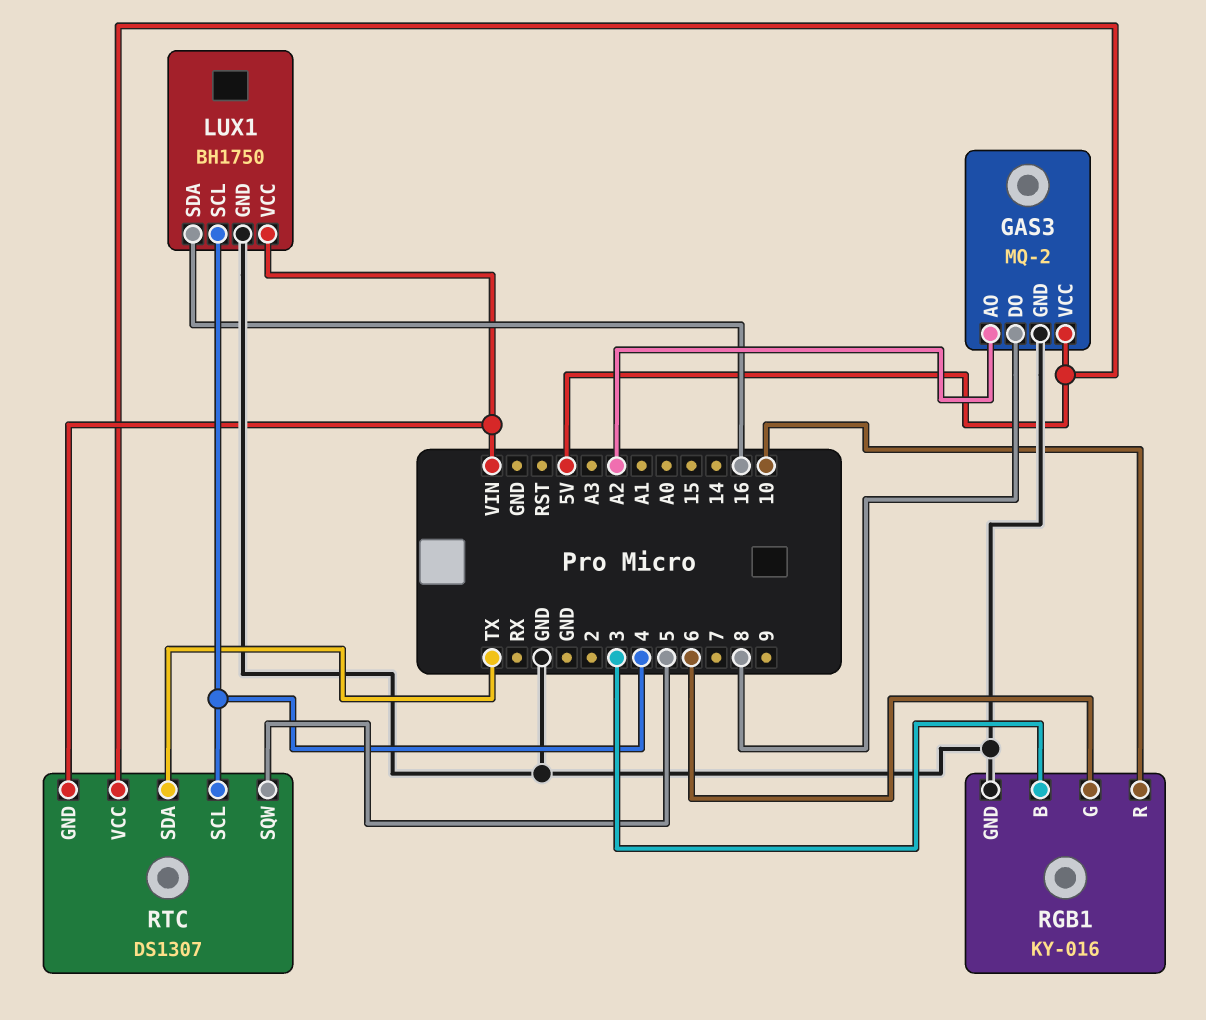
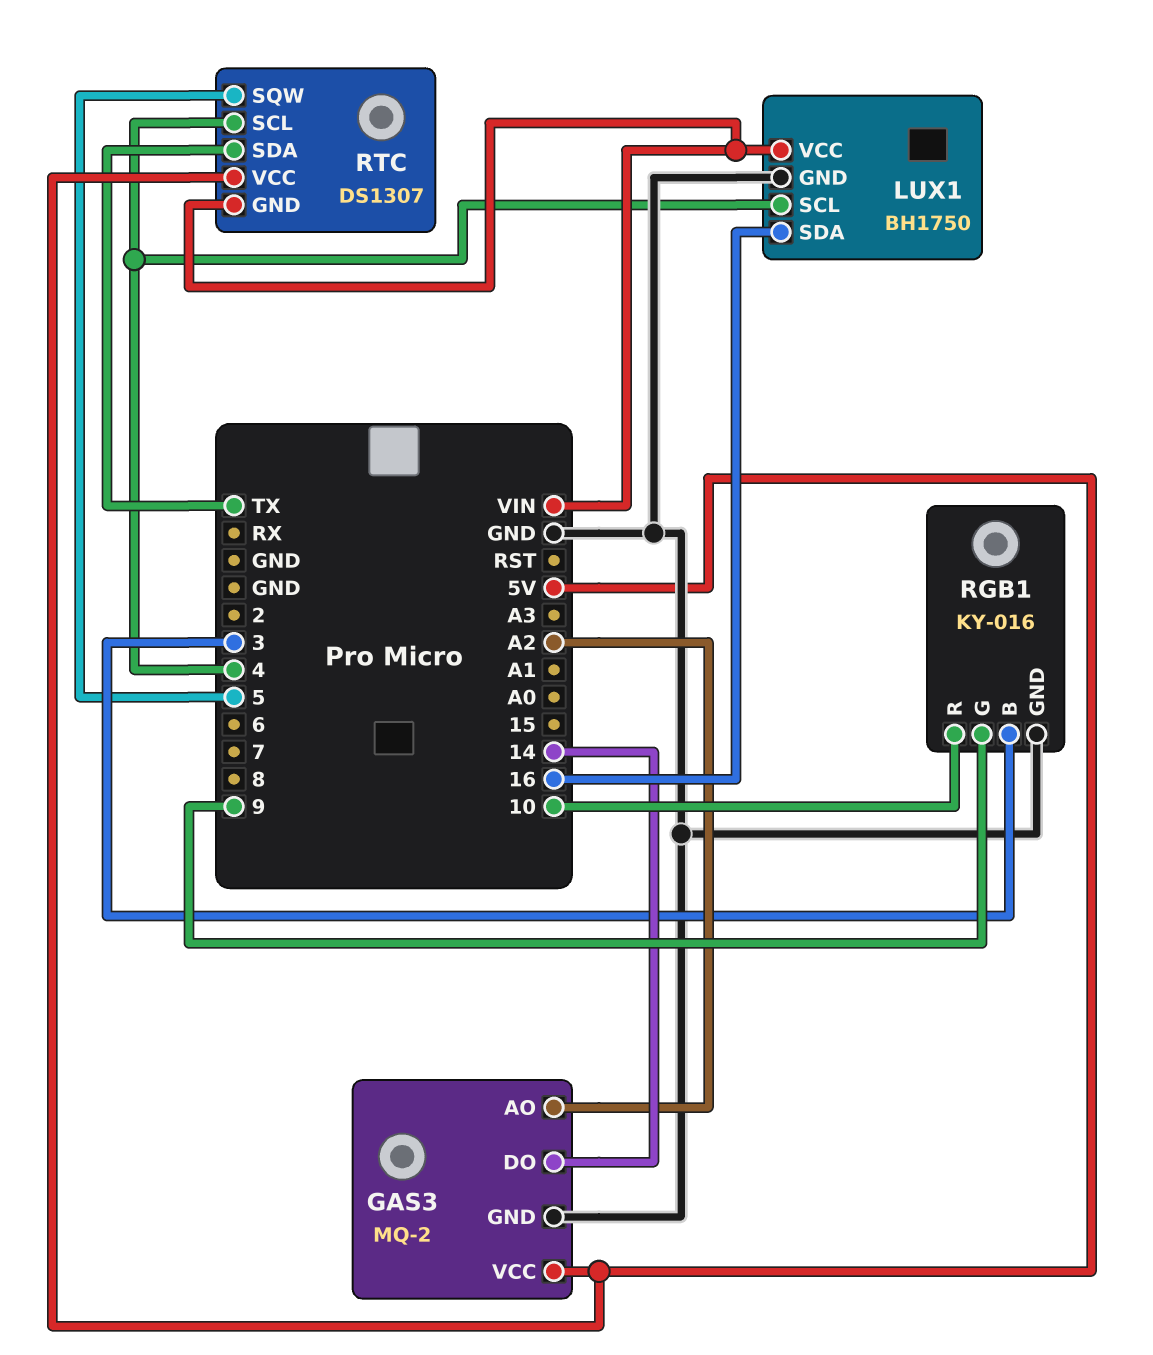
GAS3 pin DO: 8 -> 14
RGB1 pin G: 6 -> 9

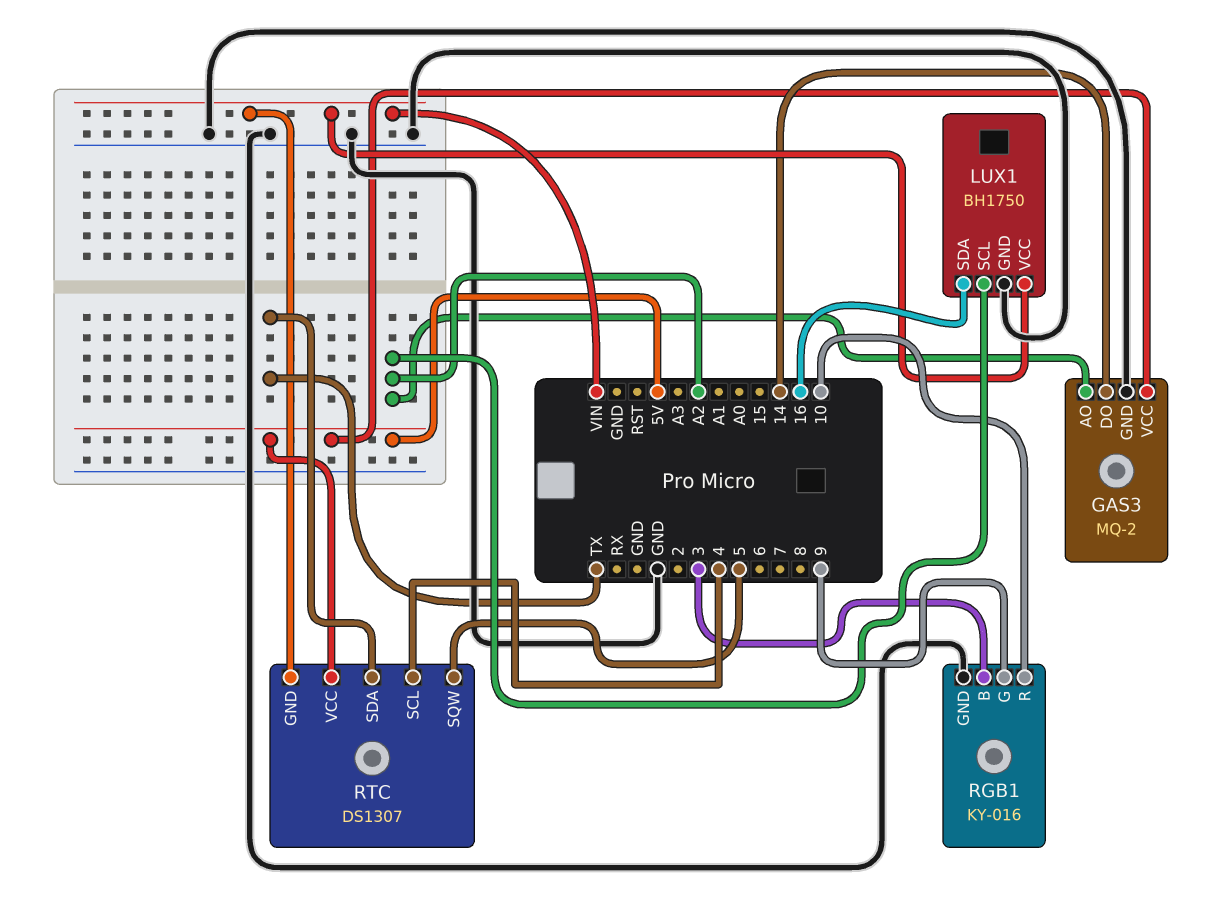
LUX1 pin SCL: 4 -> A2

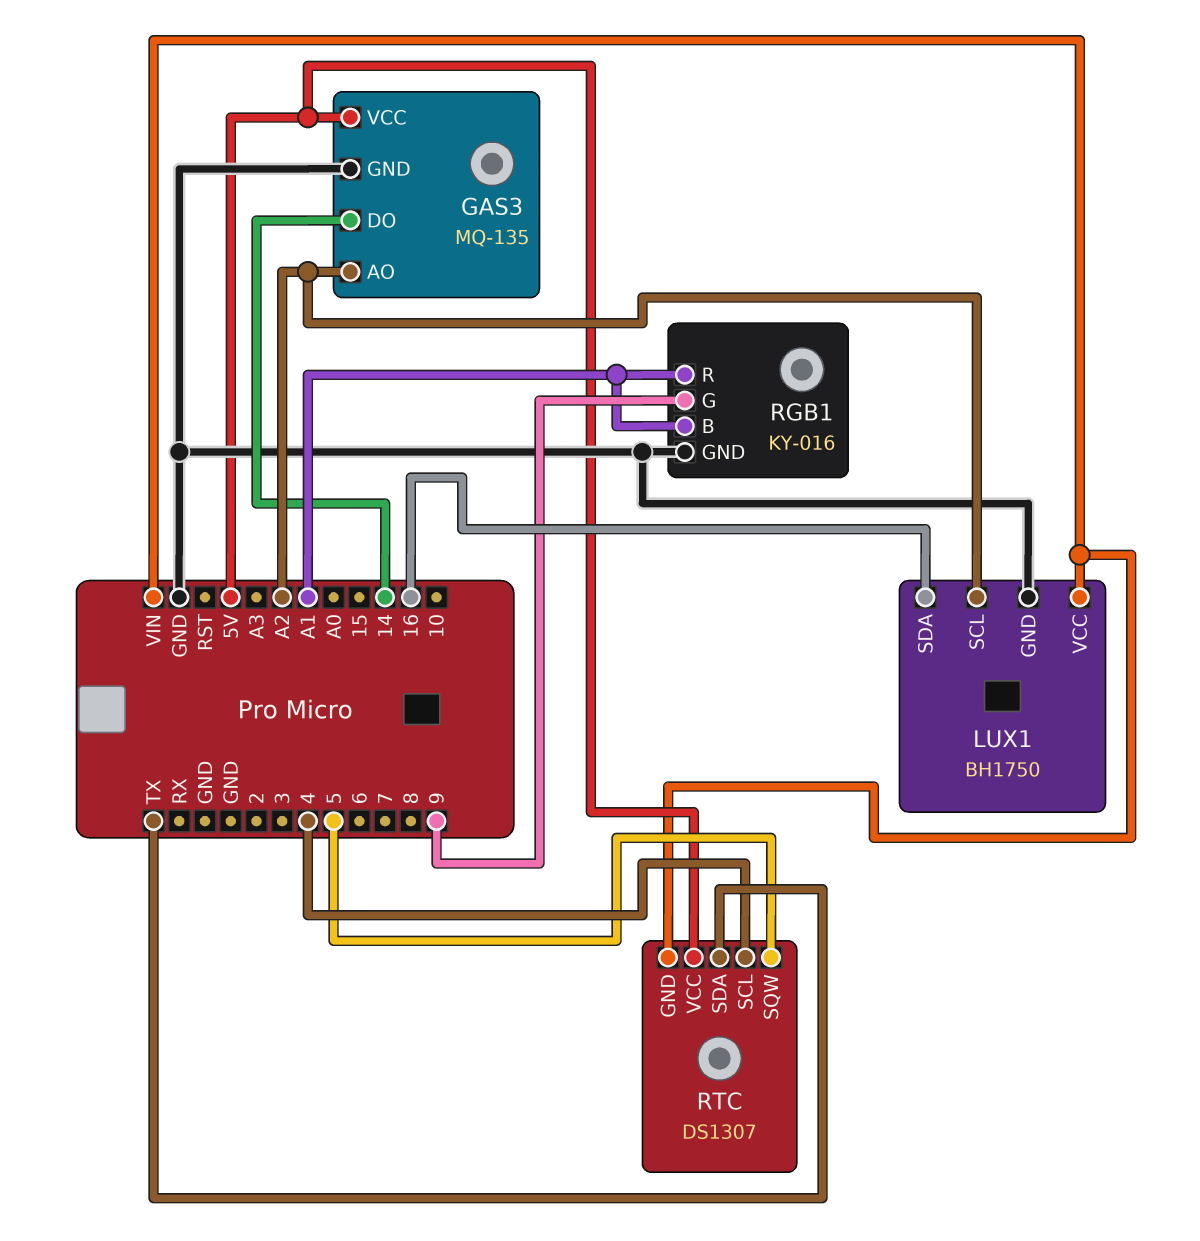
GAS3: MQ-2 -> MQ-135
RGB1 pin B: 3 -> A1
RGB1 pin R: 10 -> A1

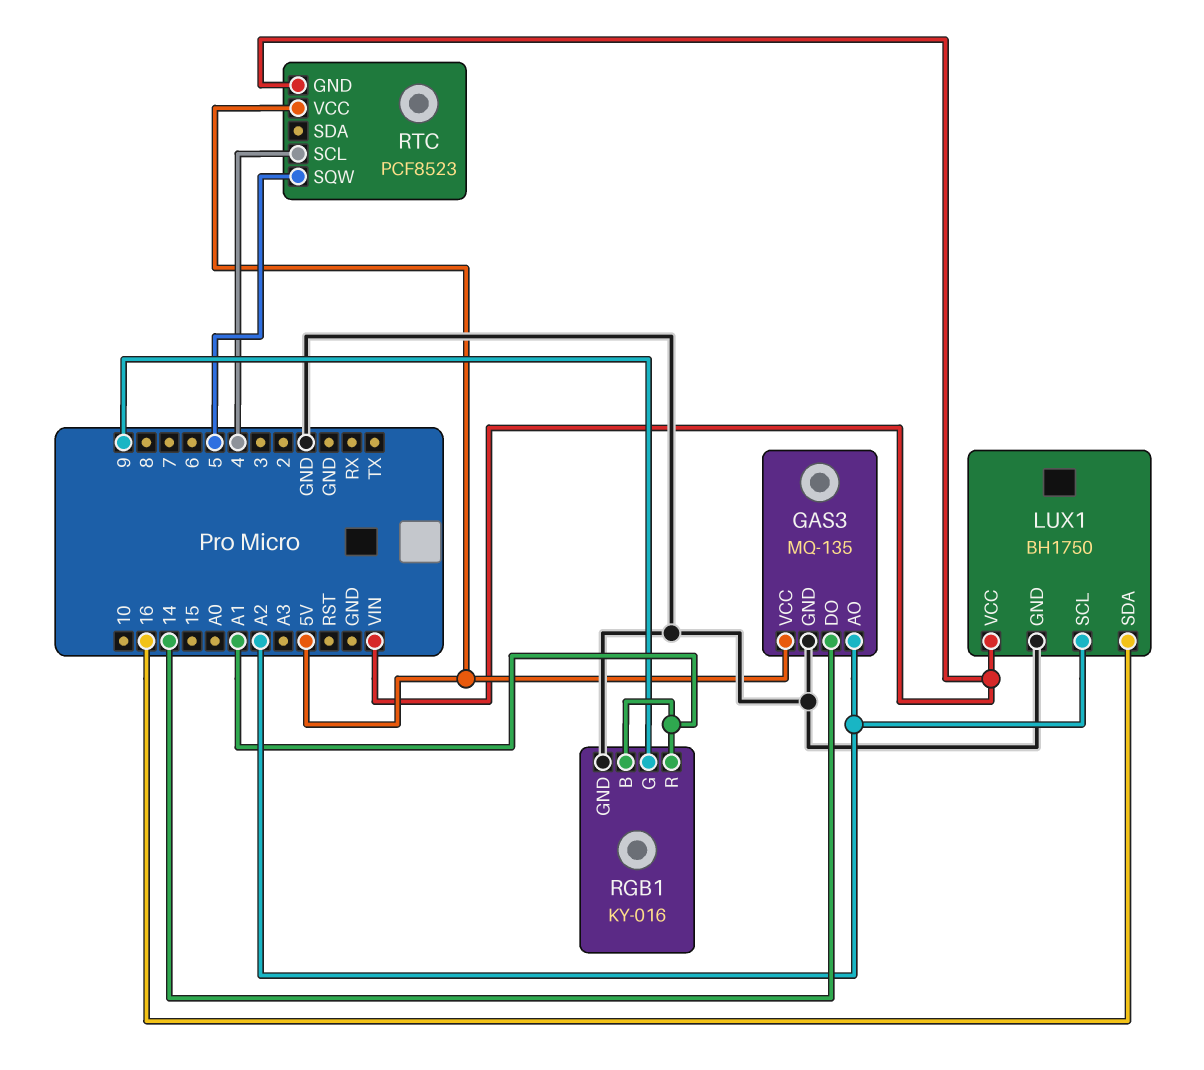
RTC: DS1307 -> PCF8523
RTC pin SDA: TX -> none

